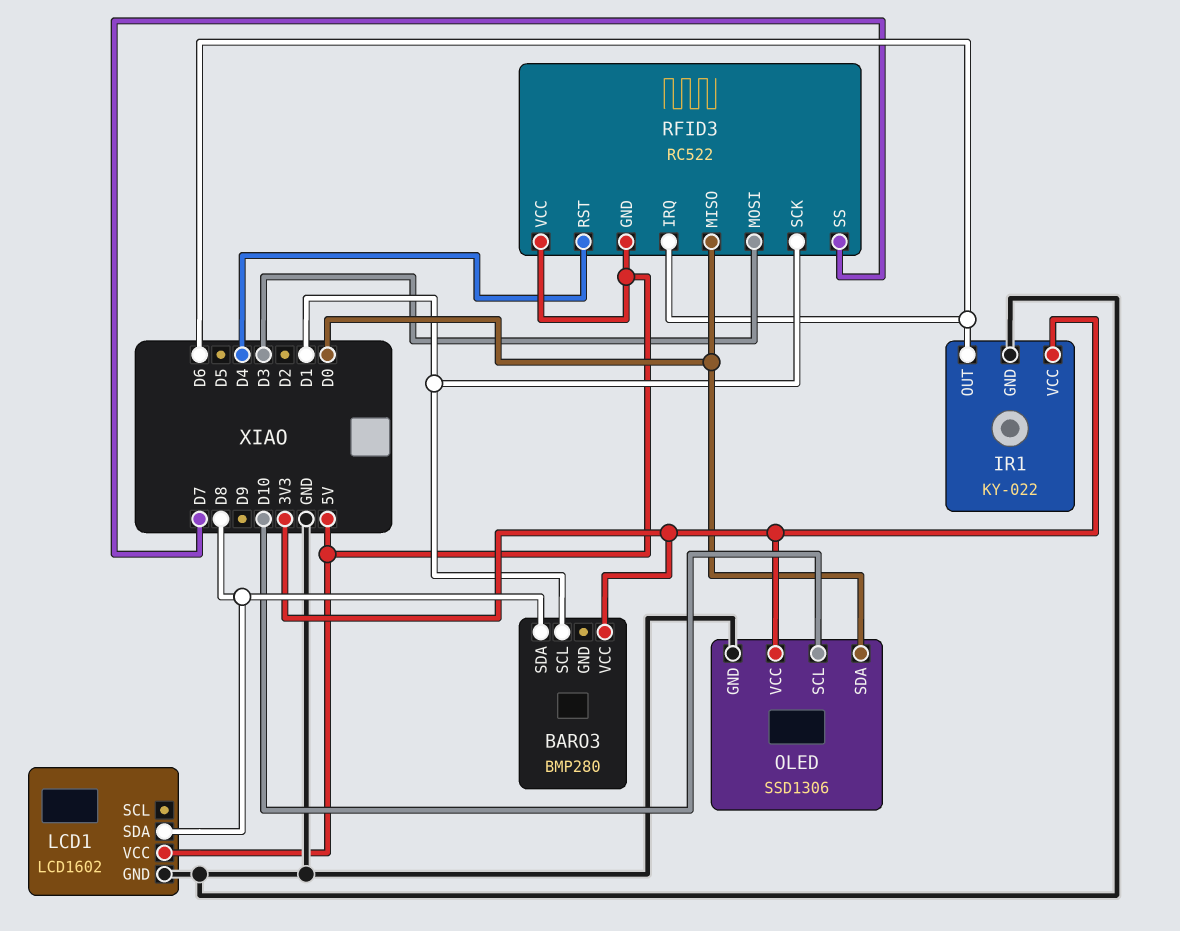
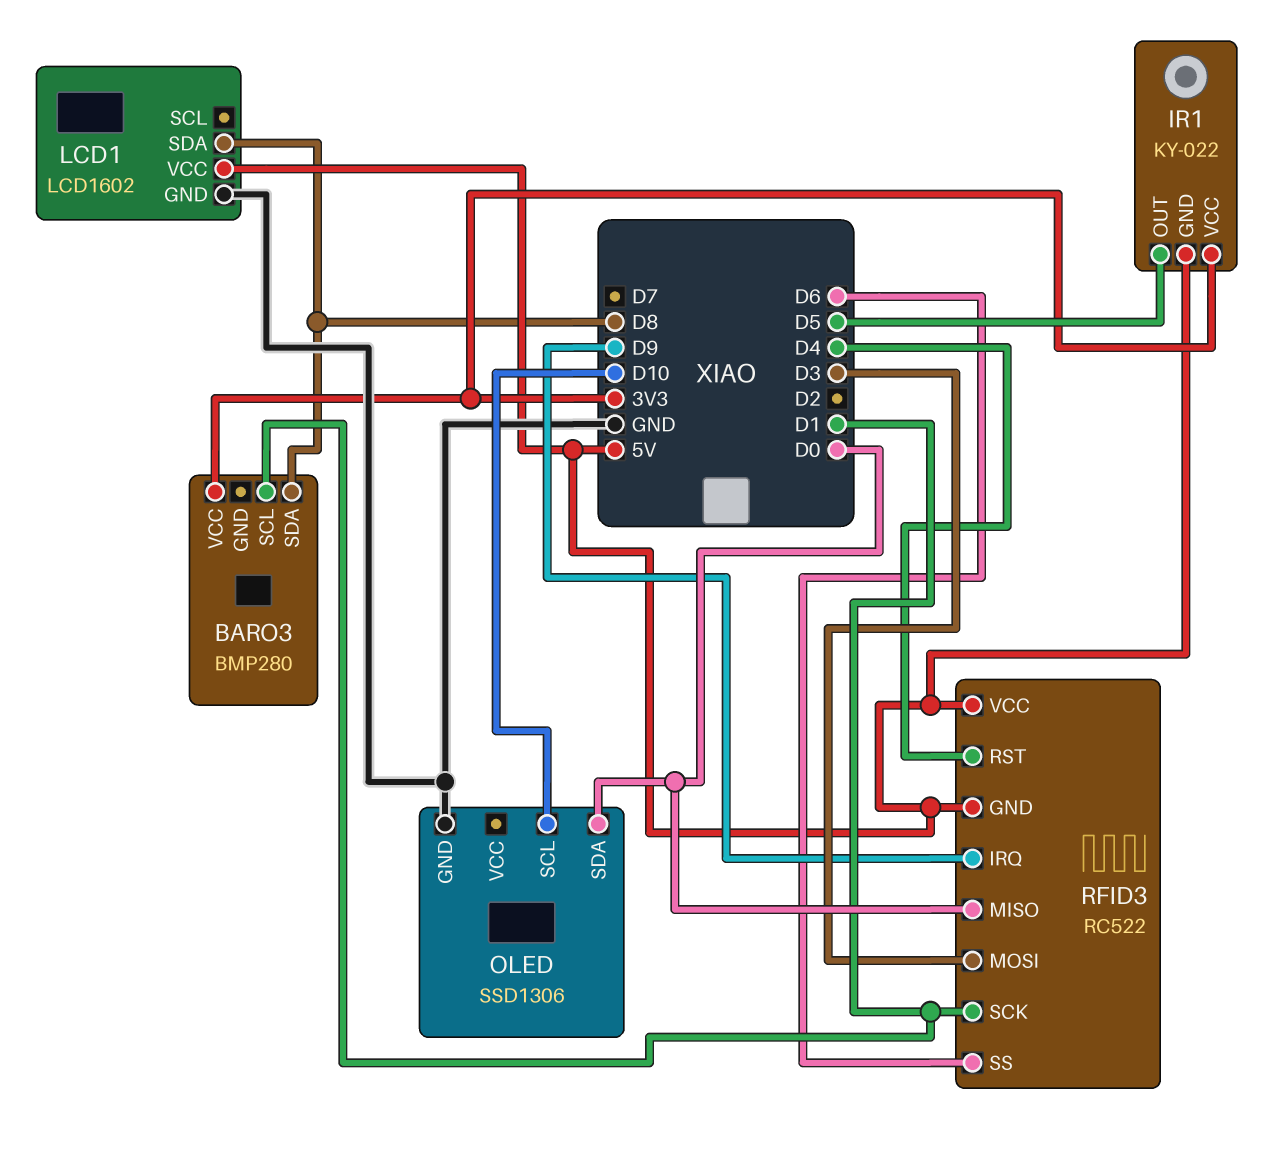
IR1 pin GND: GND -> 5V
IR1 pin OUT: D6 -> D5
OLED pin VCC: 3V3 -> none
RFID3 pin IRQ: D6 -> D9
RFID3 pin SS: D7 -> D6

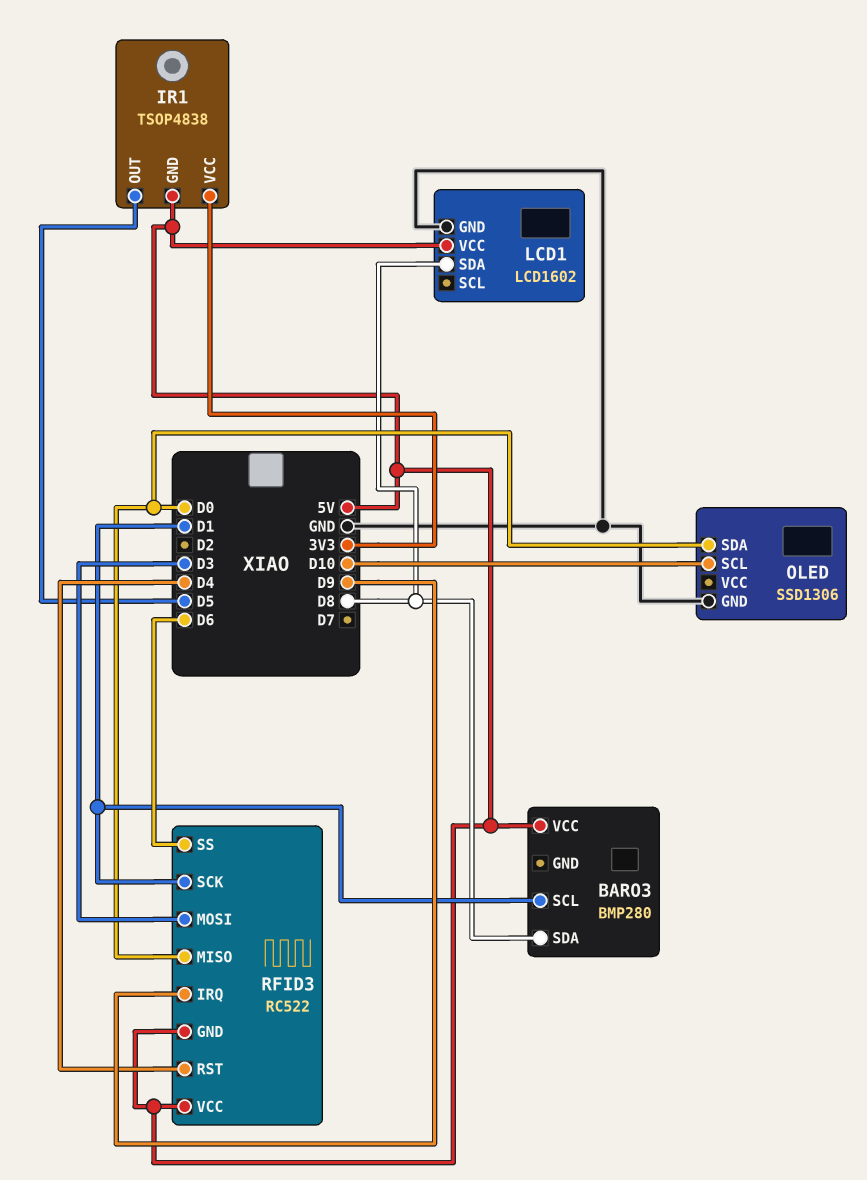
BARO3 pin VCC: 3V3 -> 5V
IR1: KY-022 -> TSOP4838

